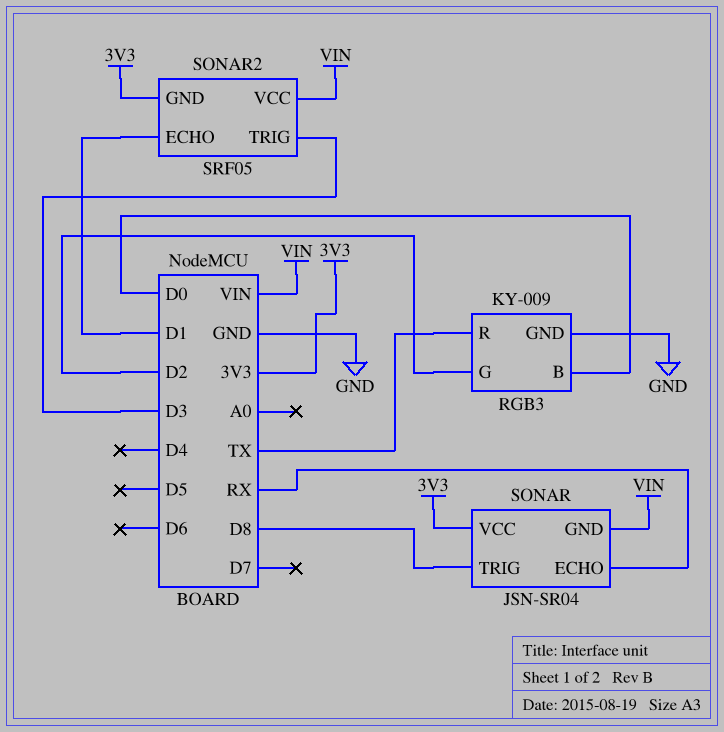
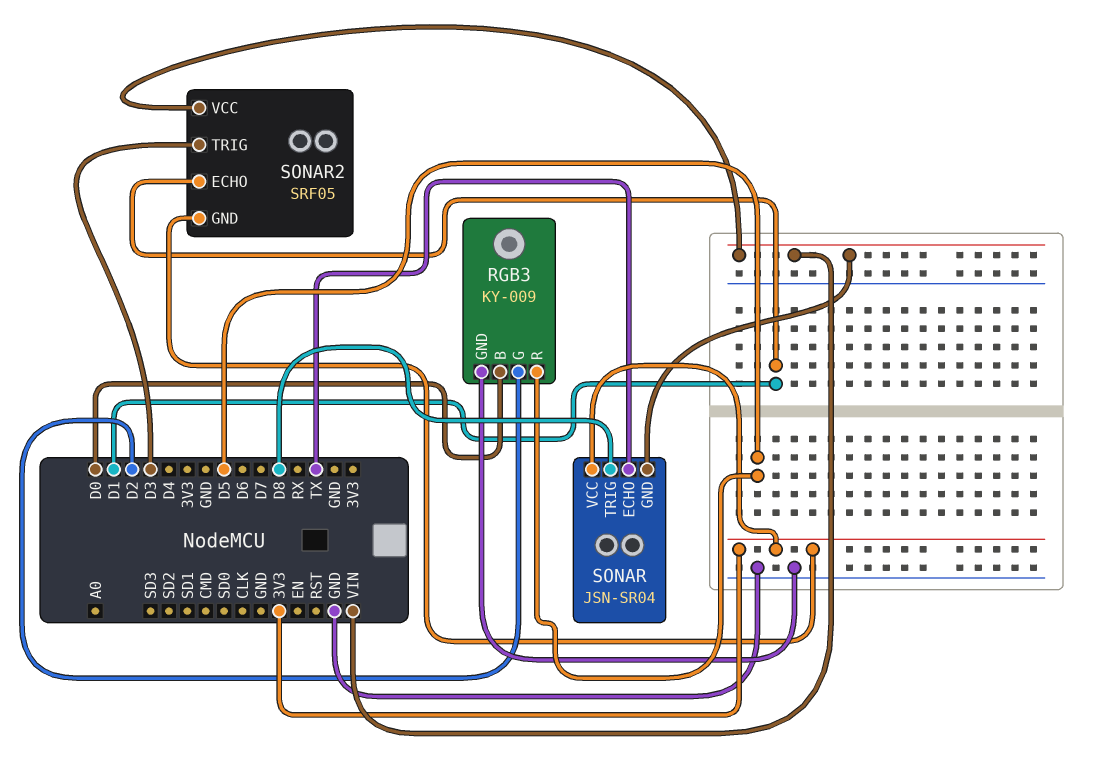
RGB3 pin R: TX -> D5
SONAR pin ECHO: RX -> TX

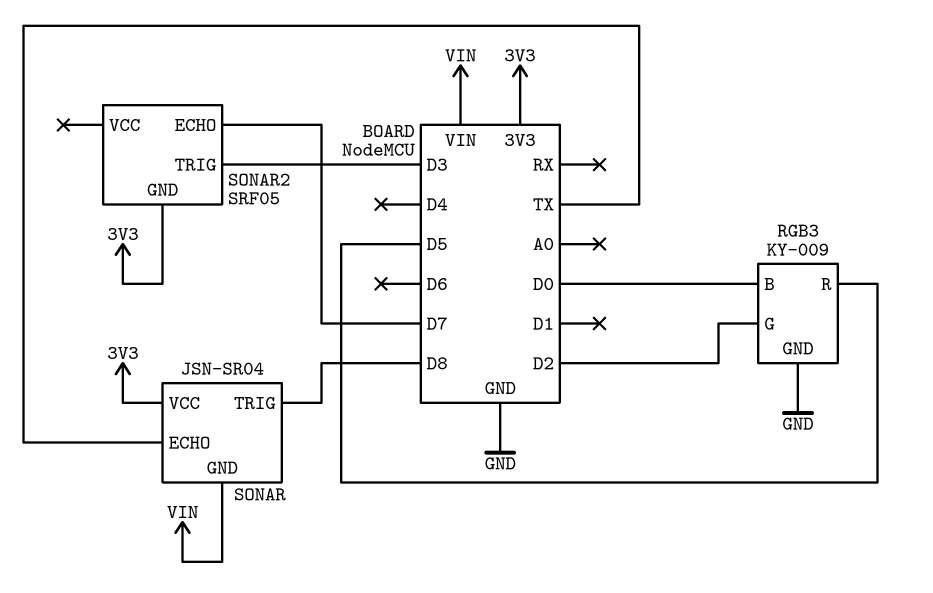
SONAR2 pin ECHO: D1 -> D7
SONAR2 pin VCC: VIN -> none

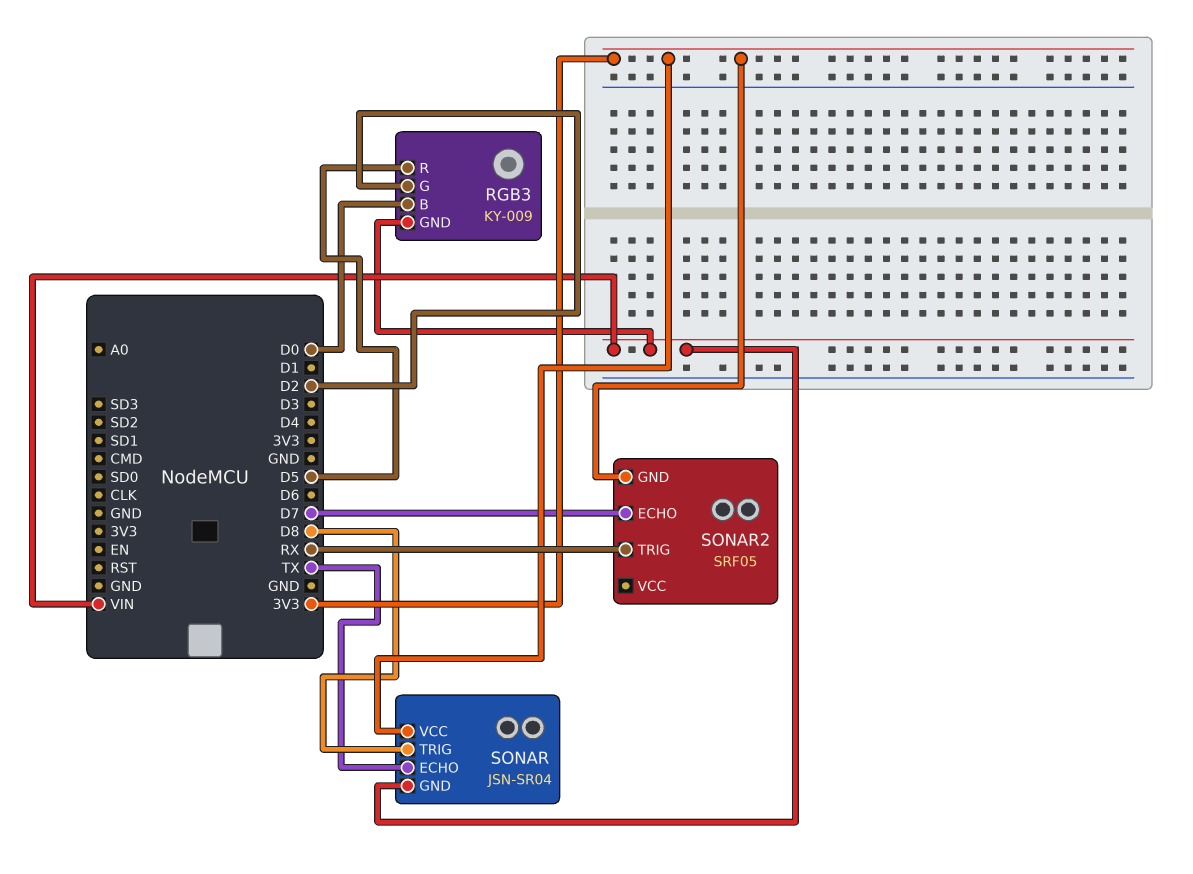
RGB3 pin GND: GND -> VIN
SONAR2 pin TRIG: D3 -> RX

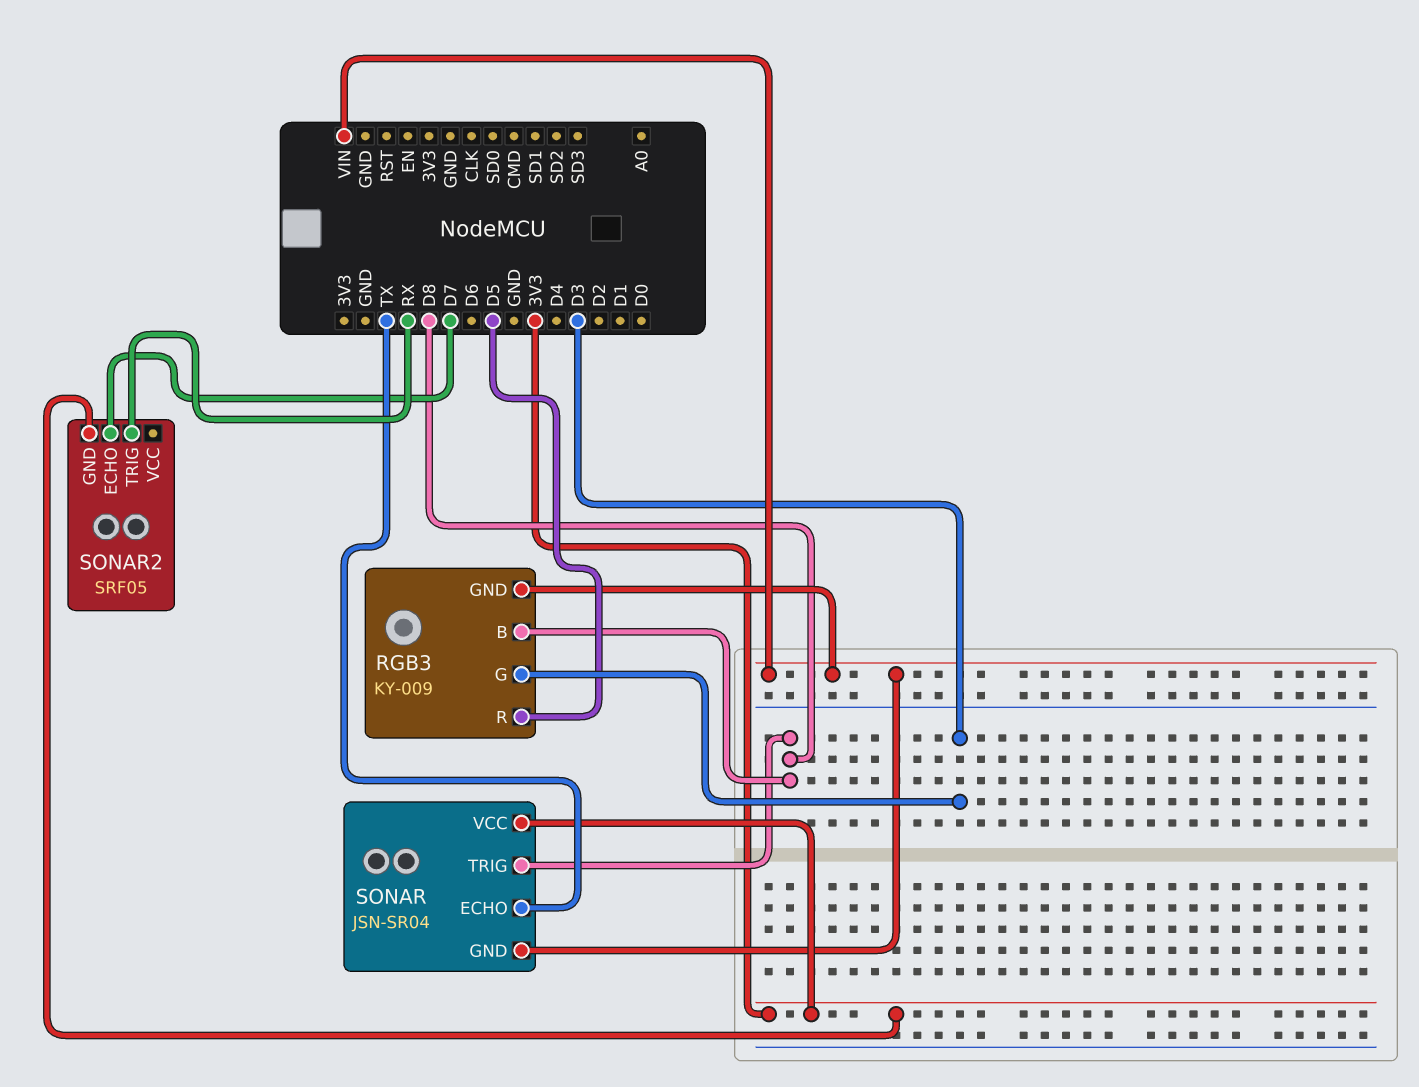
RGB3 pin B: D0 -> D8
RGB3 pin G: D2 -> D3

